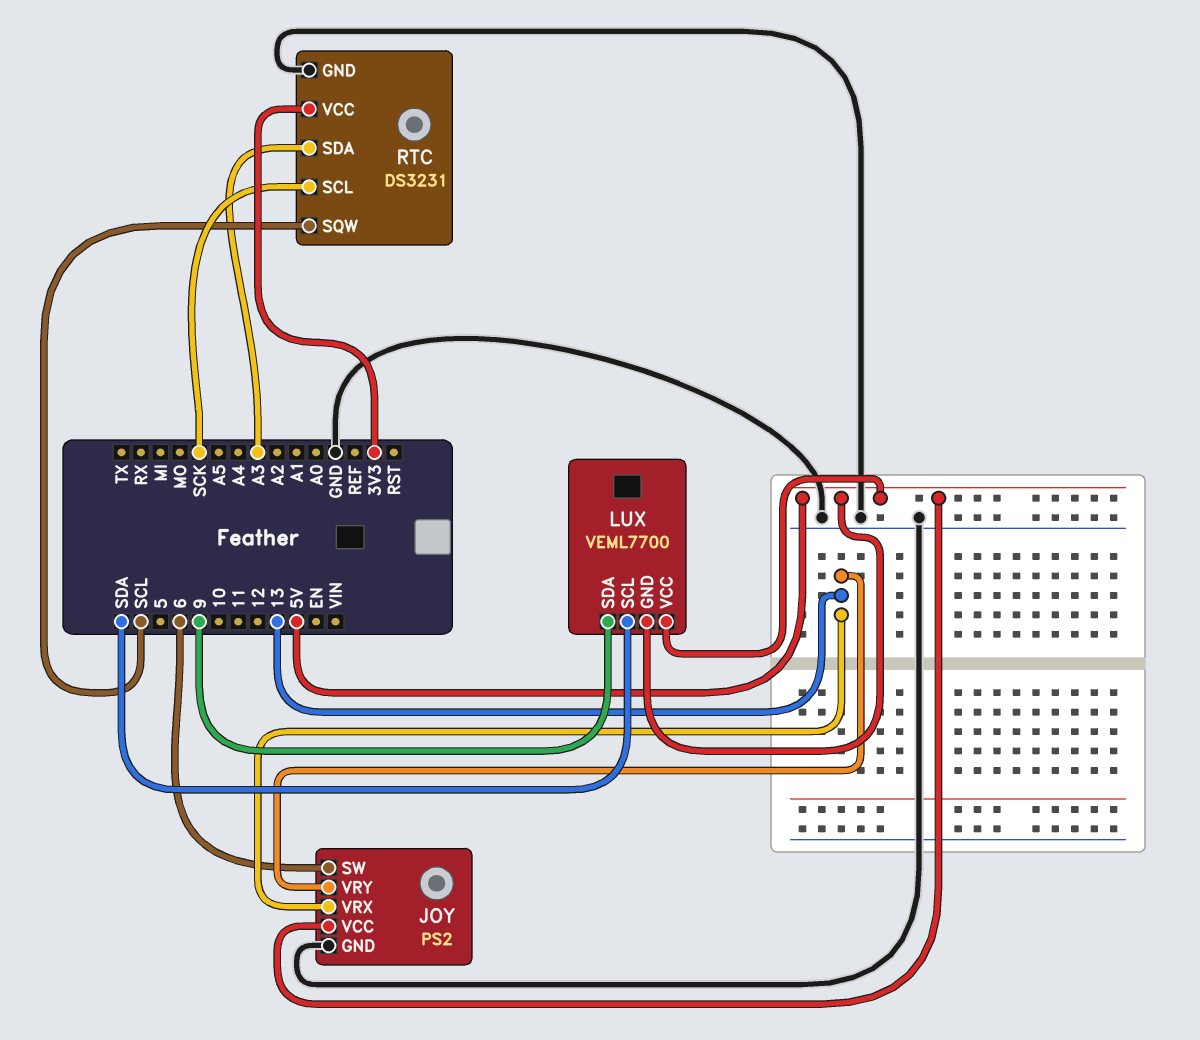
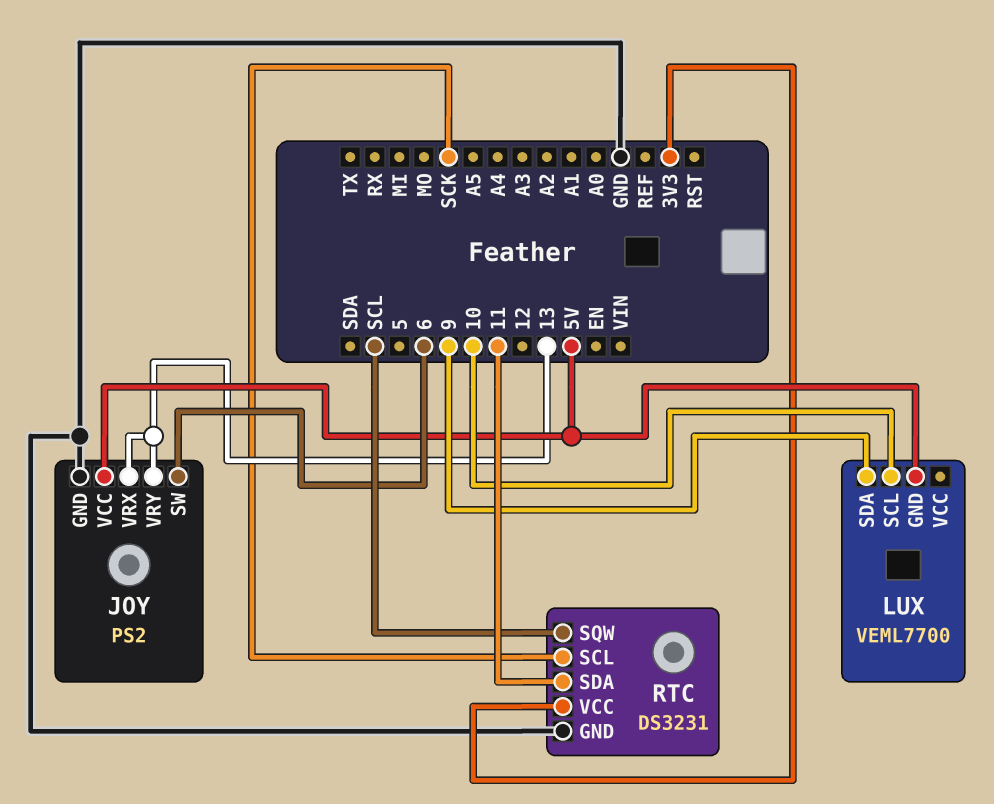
LUX pin SCL: SDA -> 10
LUX pin VCC: 5V -> none
RTC pin SDA: A3 -> 11

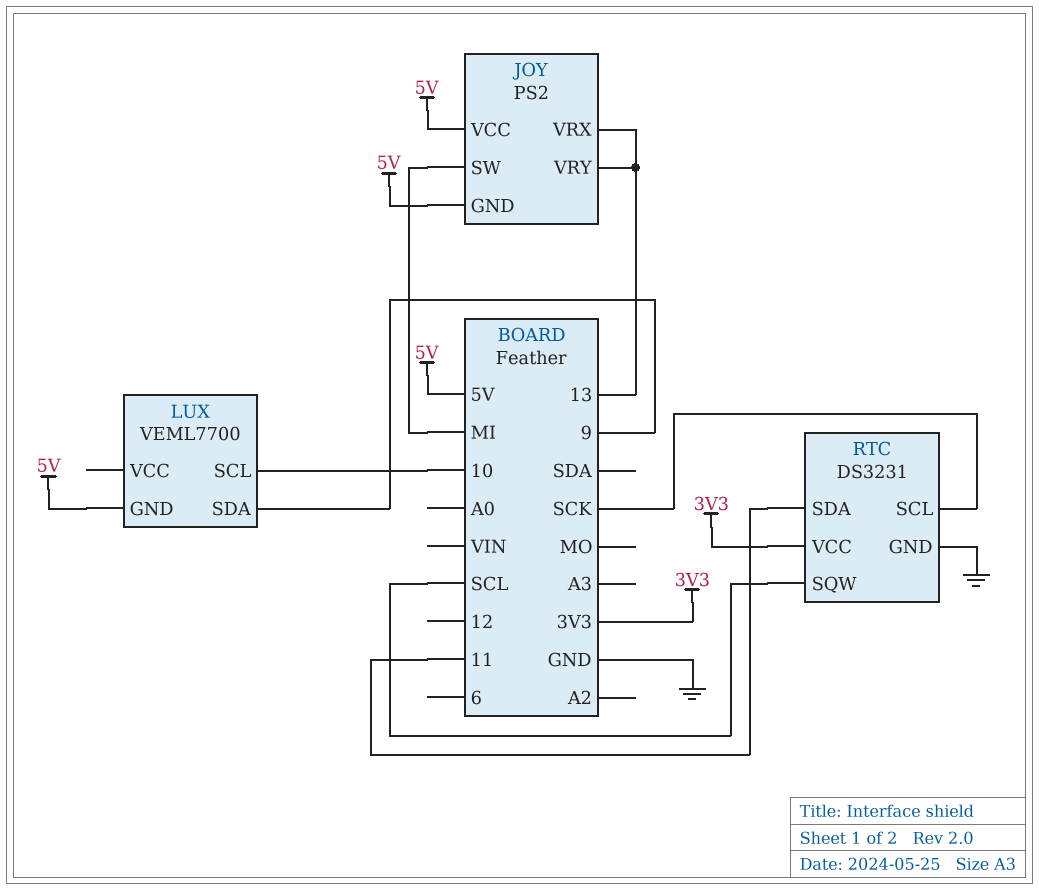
JOY pin GND: GND -> 5V
JOY pin SW: 6 -> MI

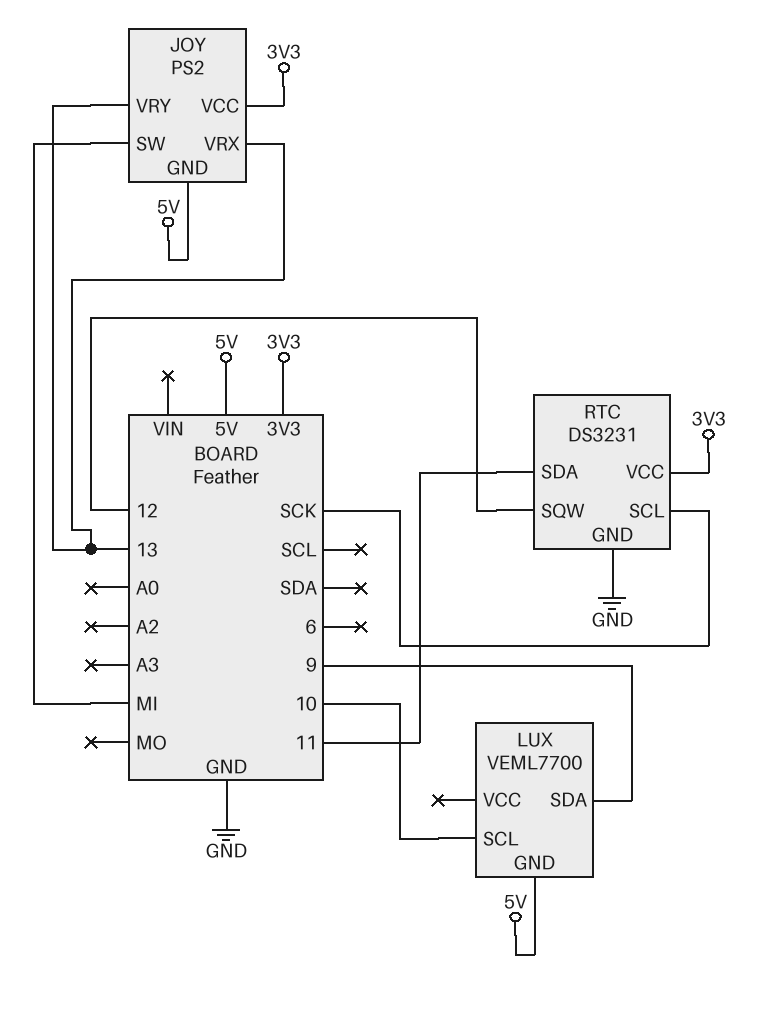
JOY pin VCC: 5V -> 3V3
RTC pin SQW: SCL -> 12

